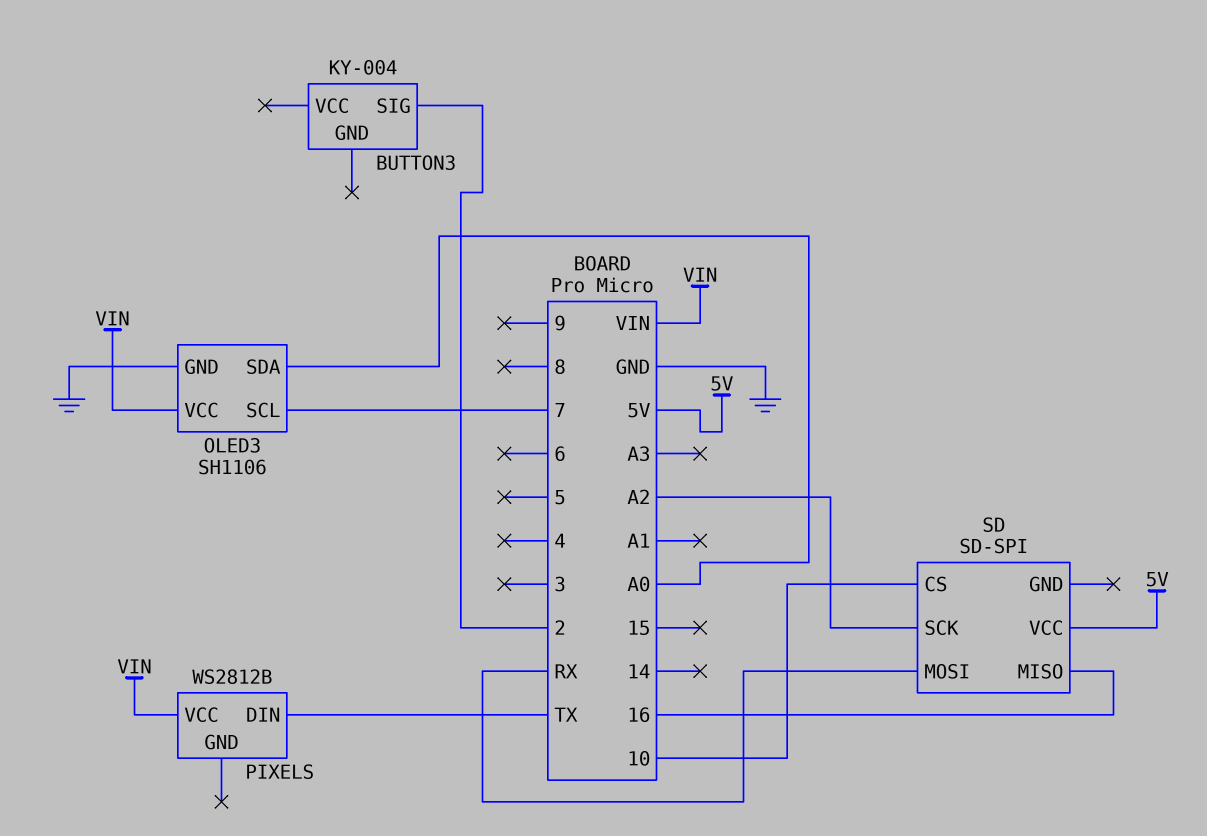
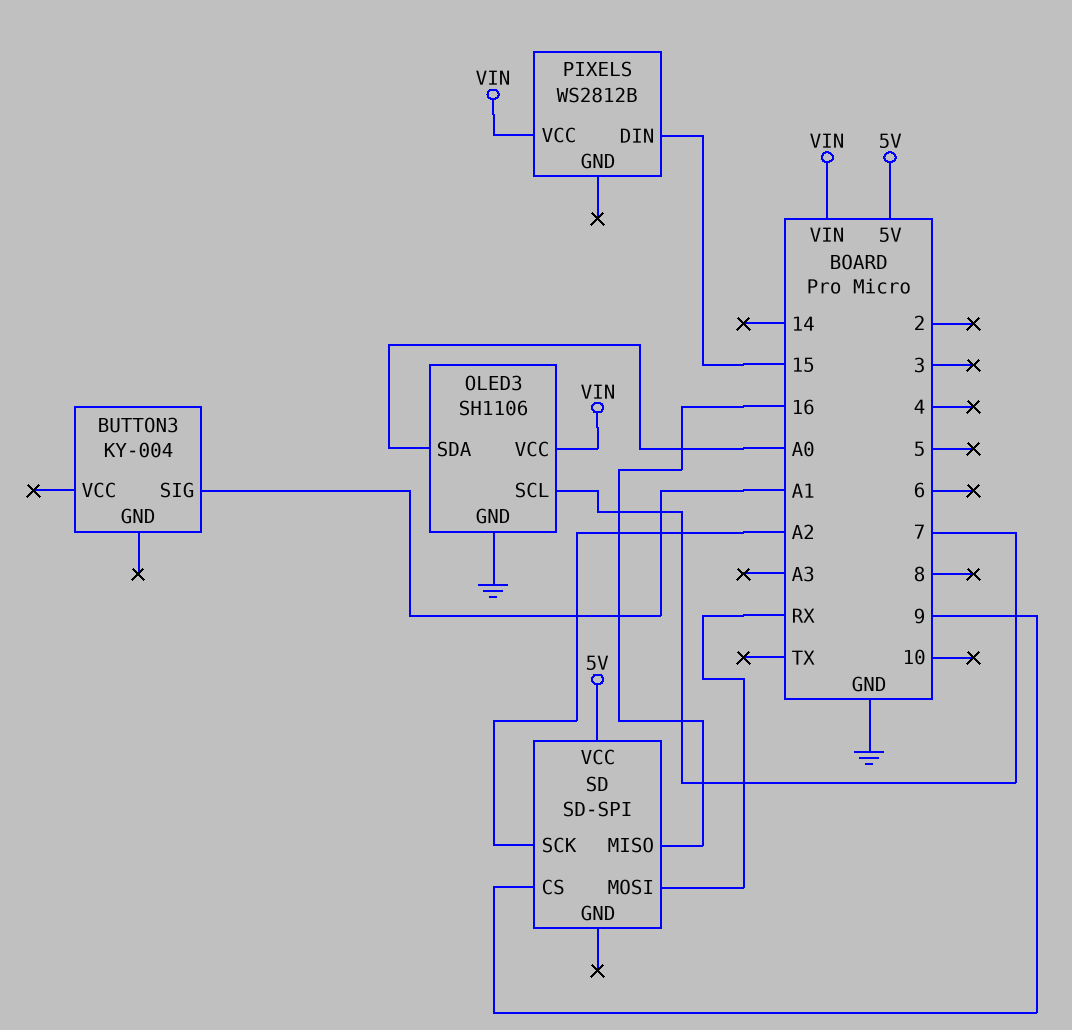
BUTTON3 pin SIG: 2 -> A1
PIXELS pin DIN: TX -> 15
SD pin CS: 10 -> 9

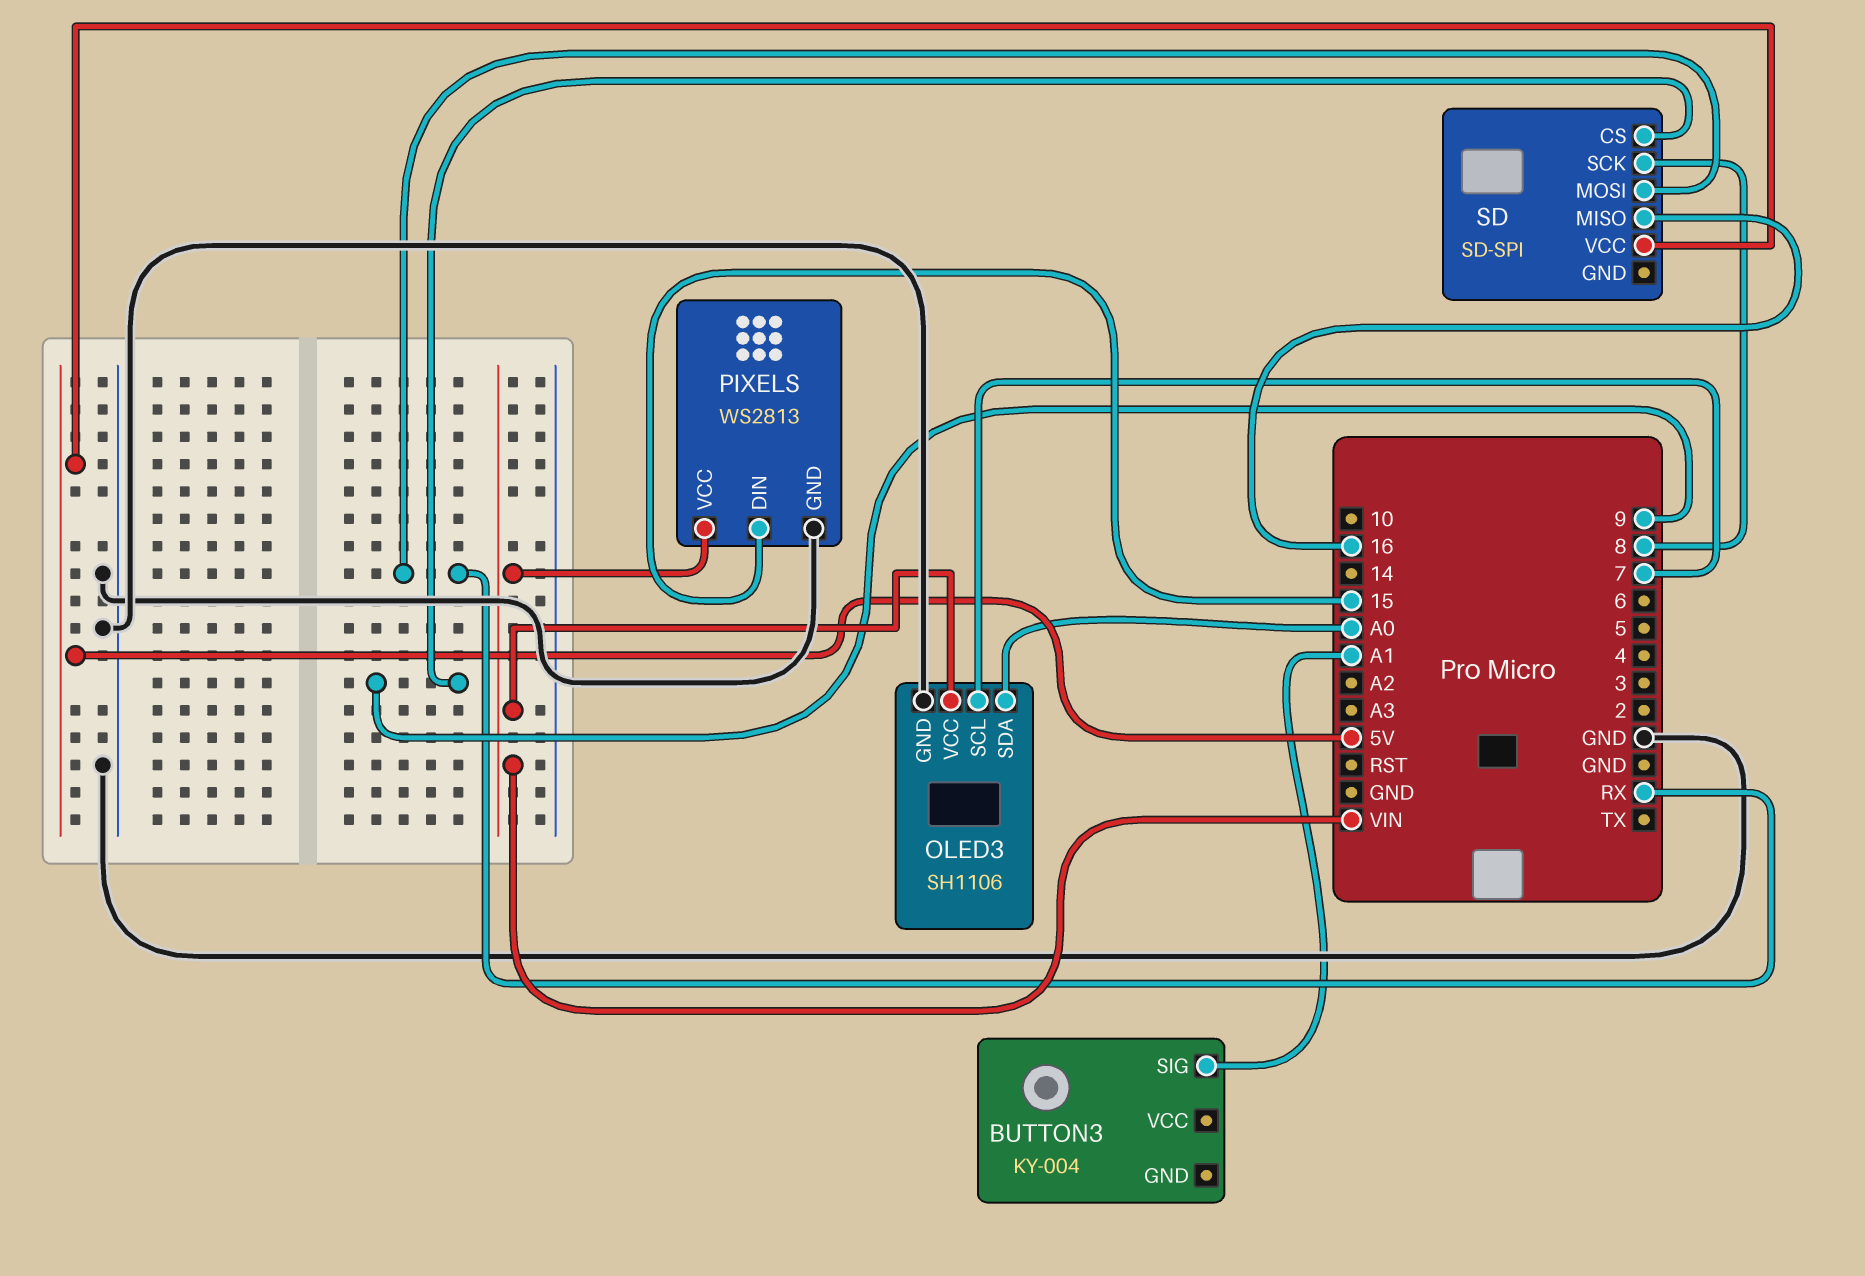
PIXELS: WS2812B -> WS2813
PIXELS pin GND: none -> GND
SD pin SCK: A2 -> 8

